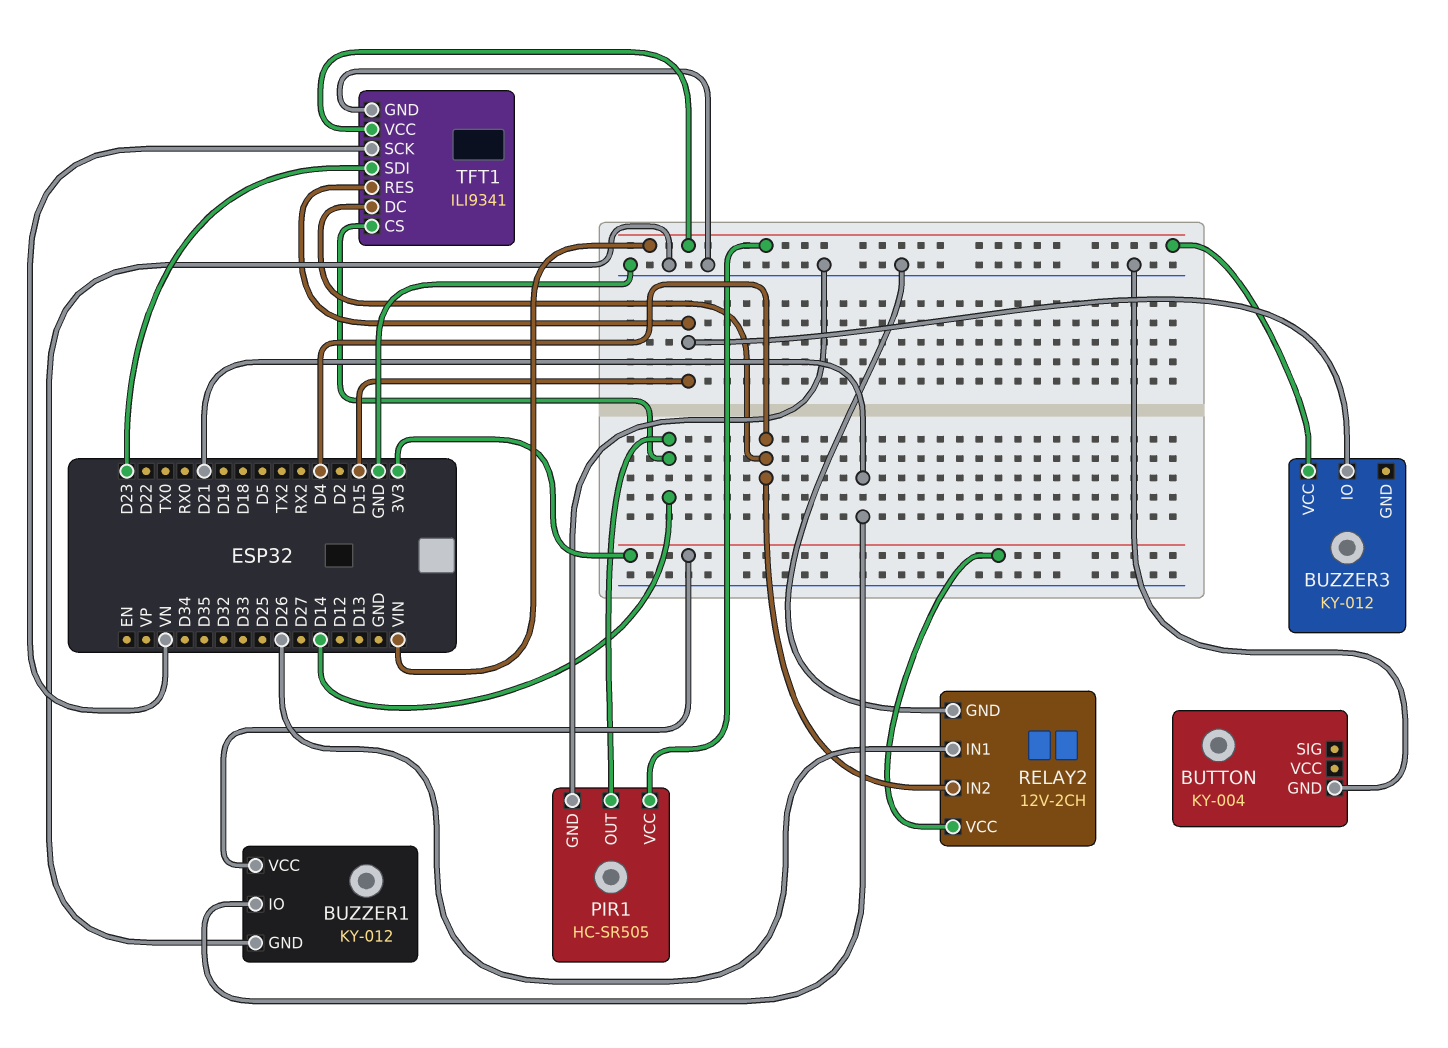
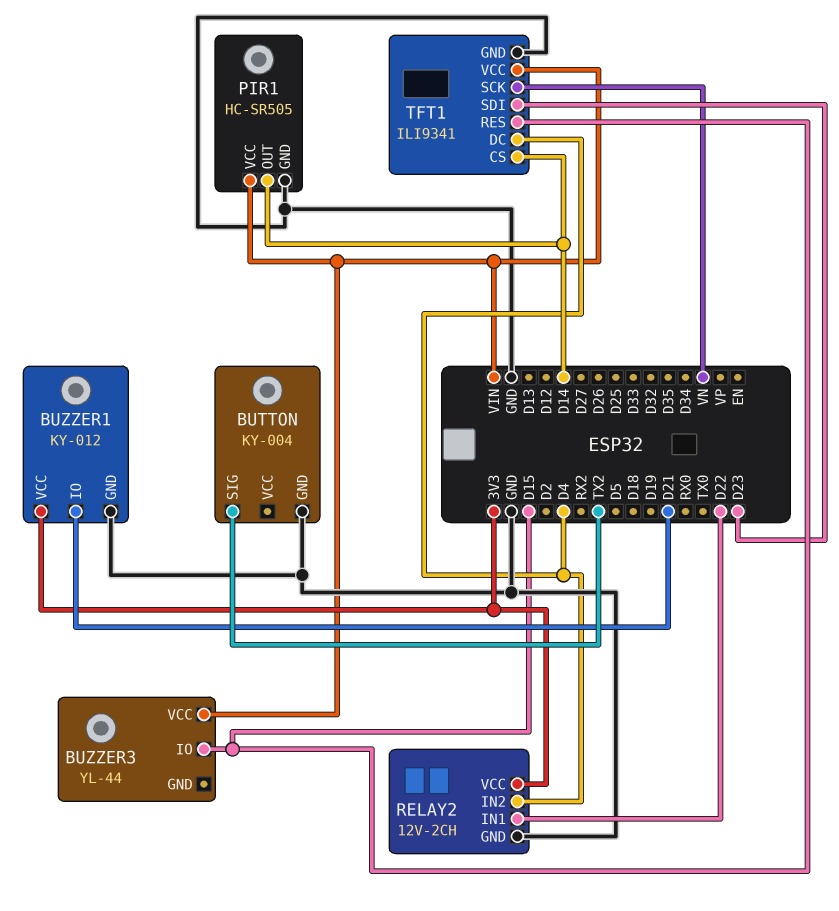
BUTTON pin SIG: none -> TX2
BUZZER3: KY-012 -> YL-44
RELAY2 pin IN1: D26 -> D22

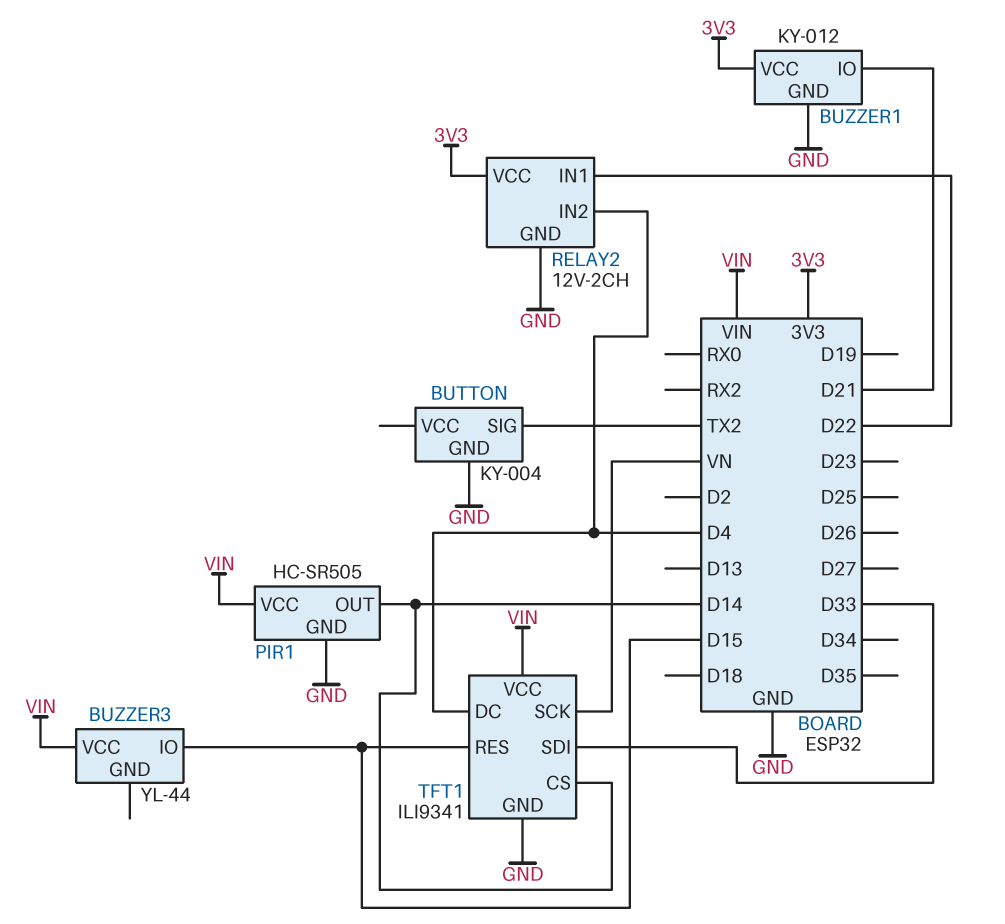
TFT1 pin SDI: D23 -> D33

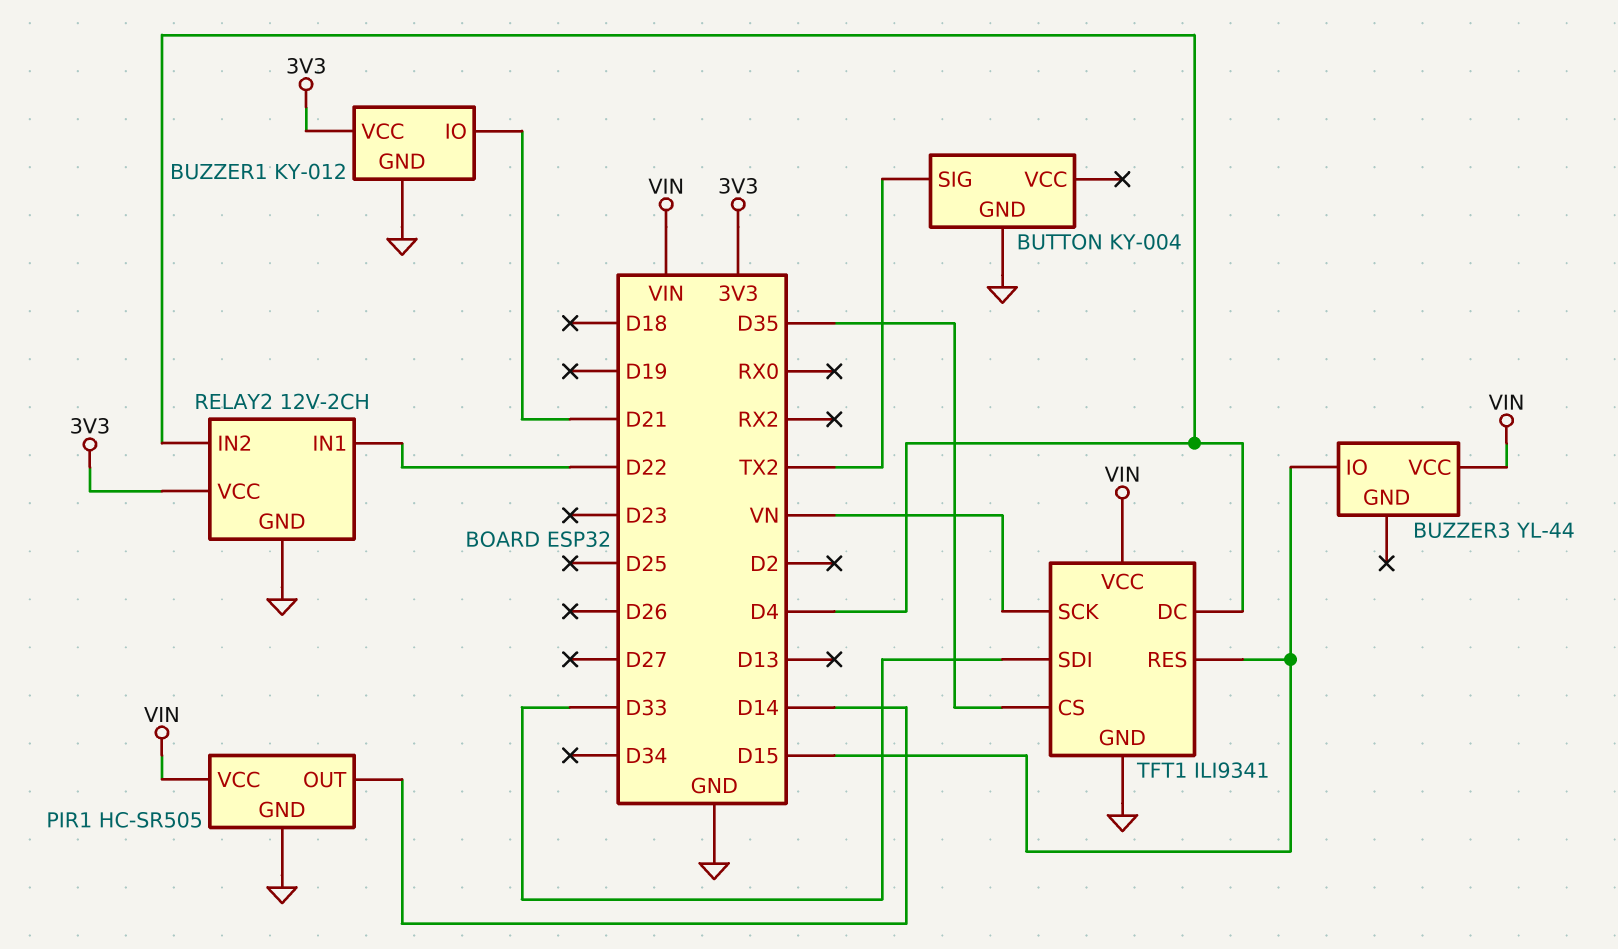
TFT1 pin CS: D14 -> D35

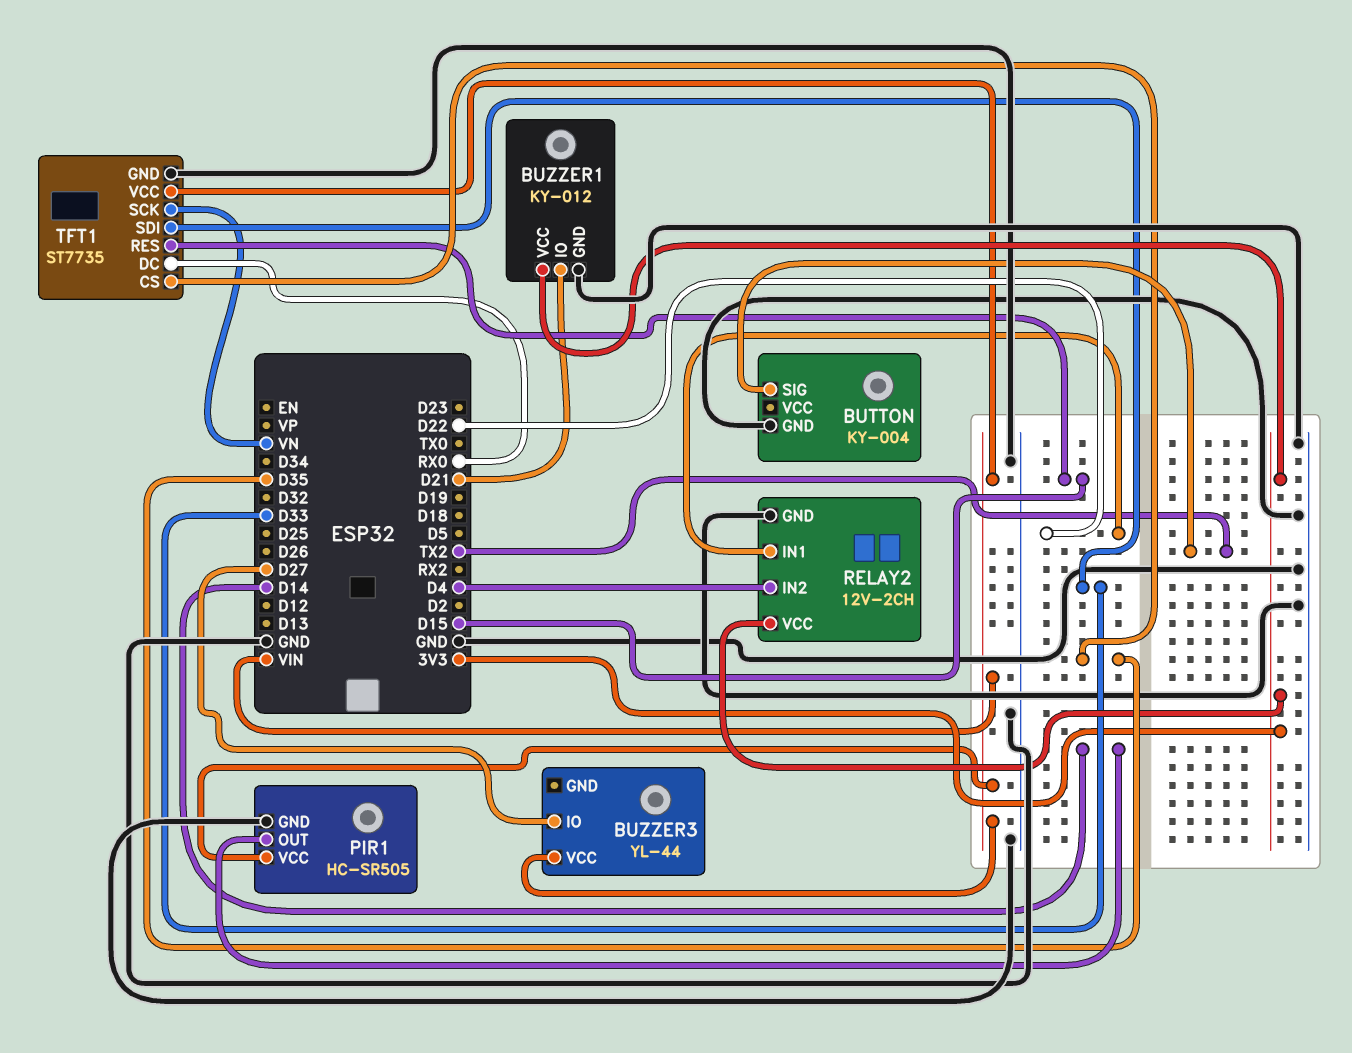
BUZZER3 pin IO: D15 -> D27
TFT1: ILI9341 -> ST7735
TFT1 pin DC: D4 -> RX0

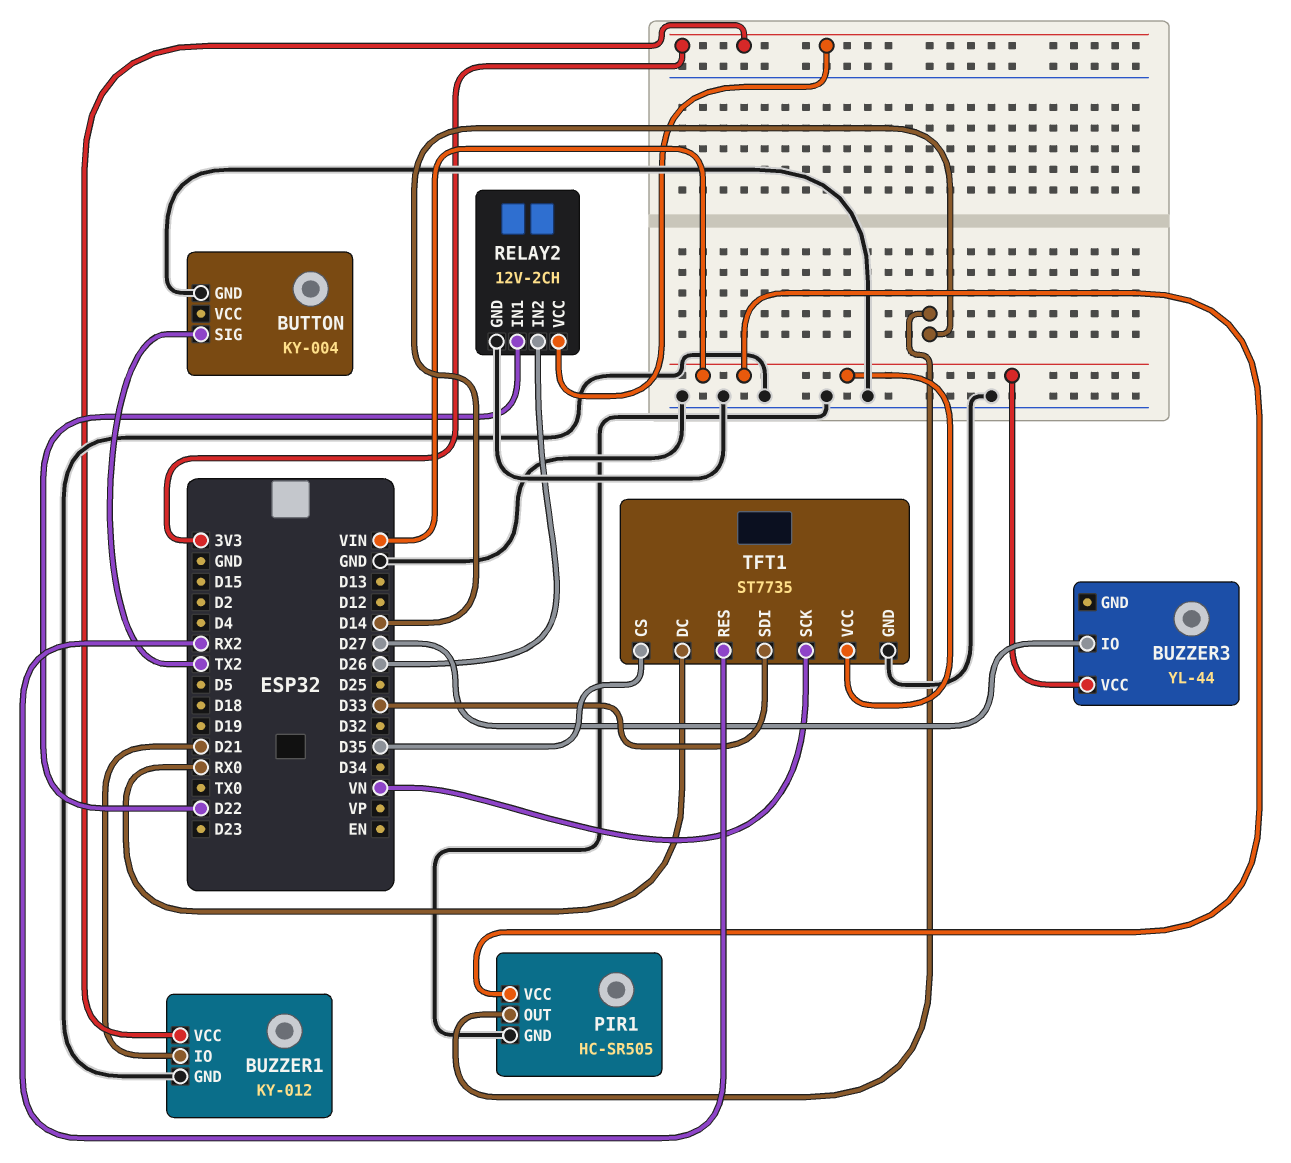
RELAY2 pin IN2: D4 -> D26
TFT1 pin RES: D15 -> RX2

